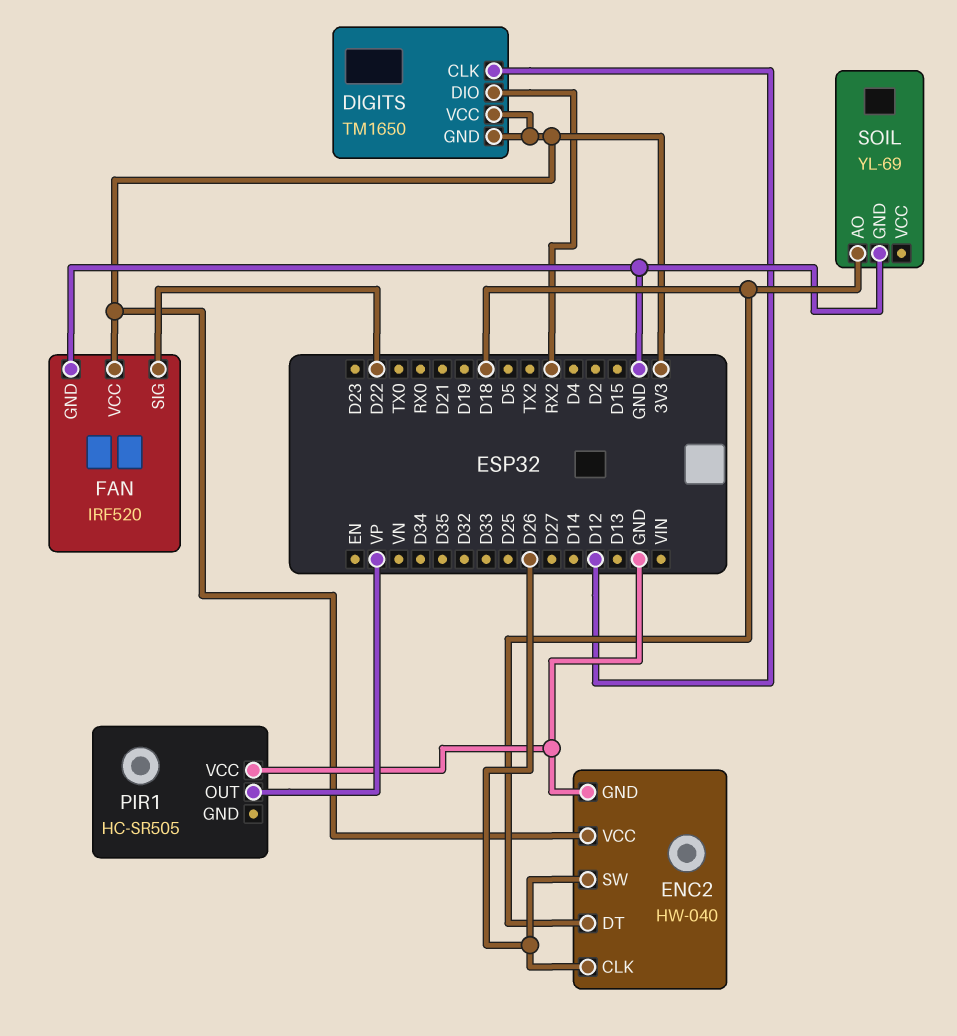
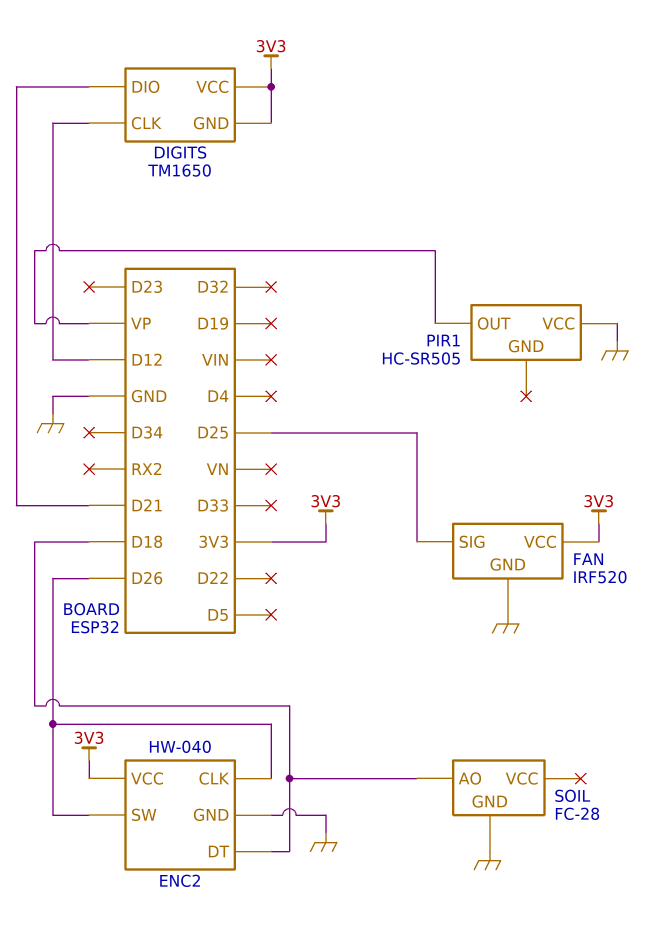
DIGITS pin DIO: RX2 -> D21
FAN pin SIG: D22 -> D25
SOIL: YL-69 -> FC-28

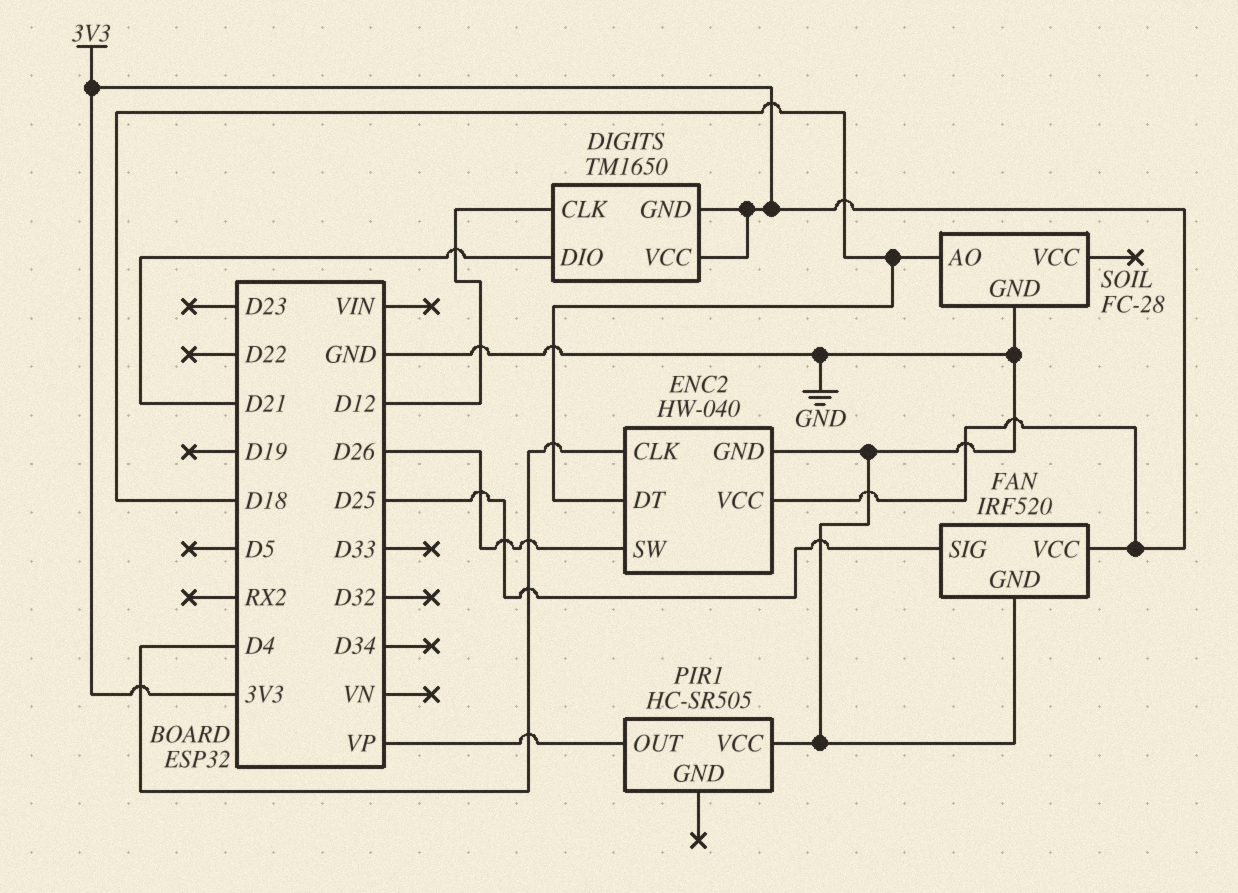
ENC2 pin CLK: D26 -> D4

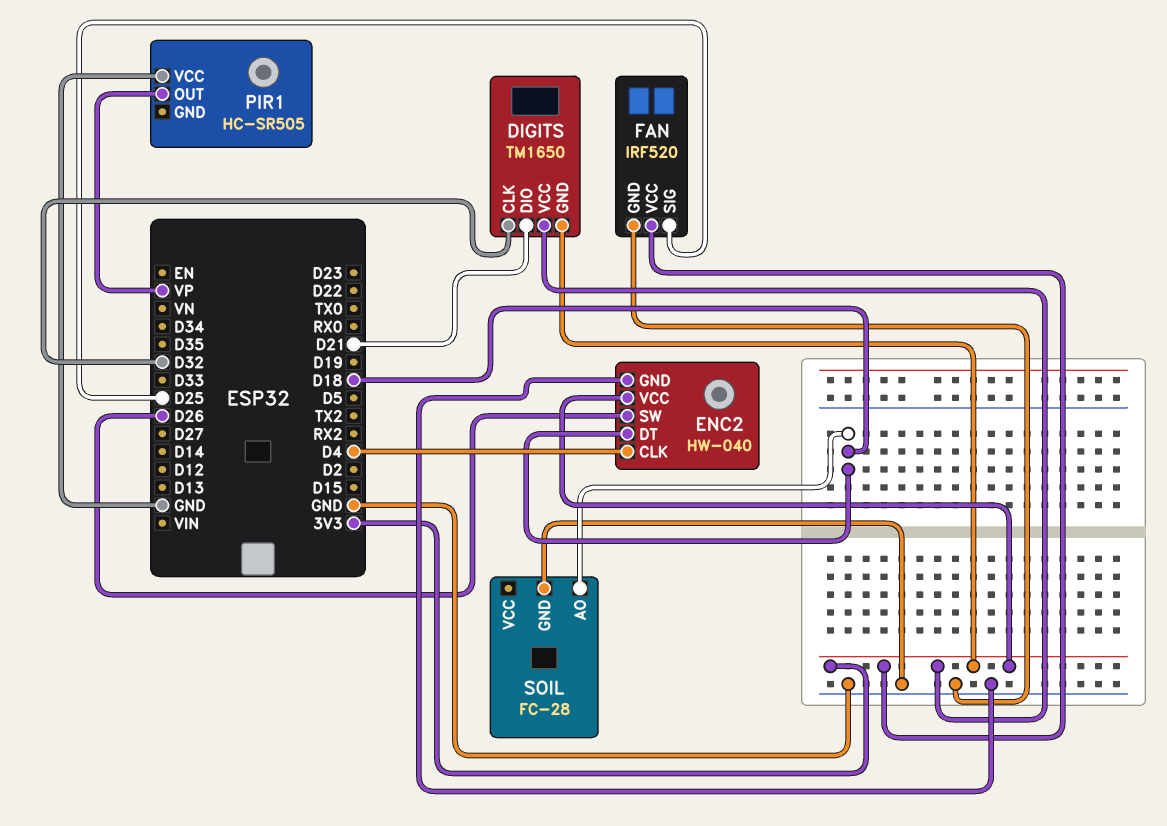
DIGITS pin CLK: D12 -> D32

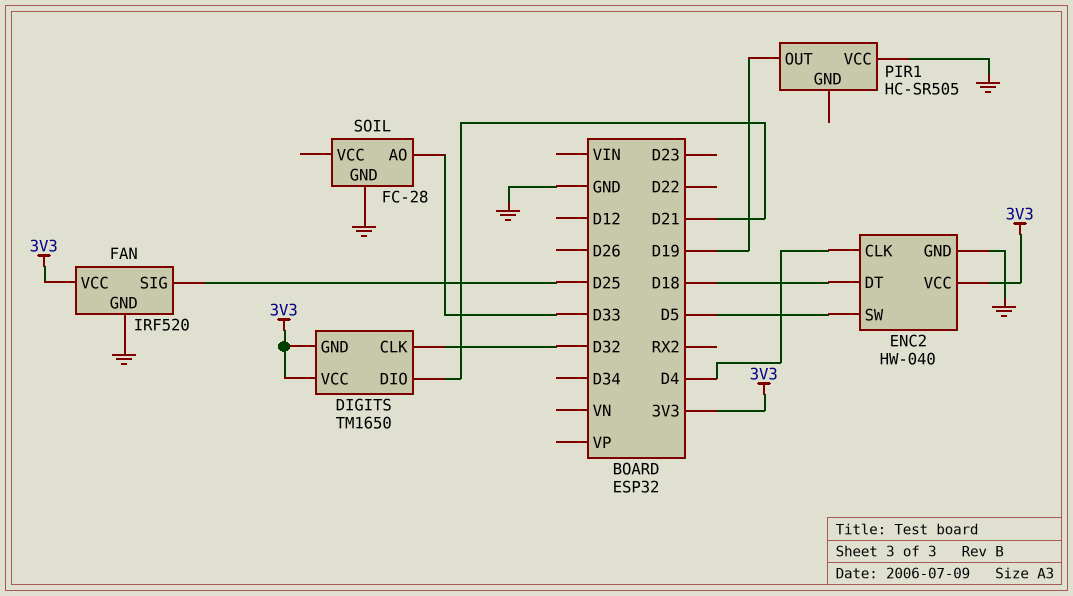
ENC2 pin SW: D26 -> D5
PIR1 pin OUT: VP -> D19
SOIL pin AO: D18 -> D33

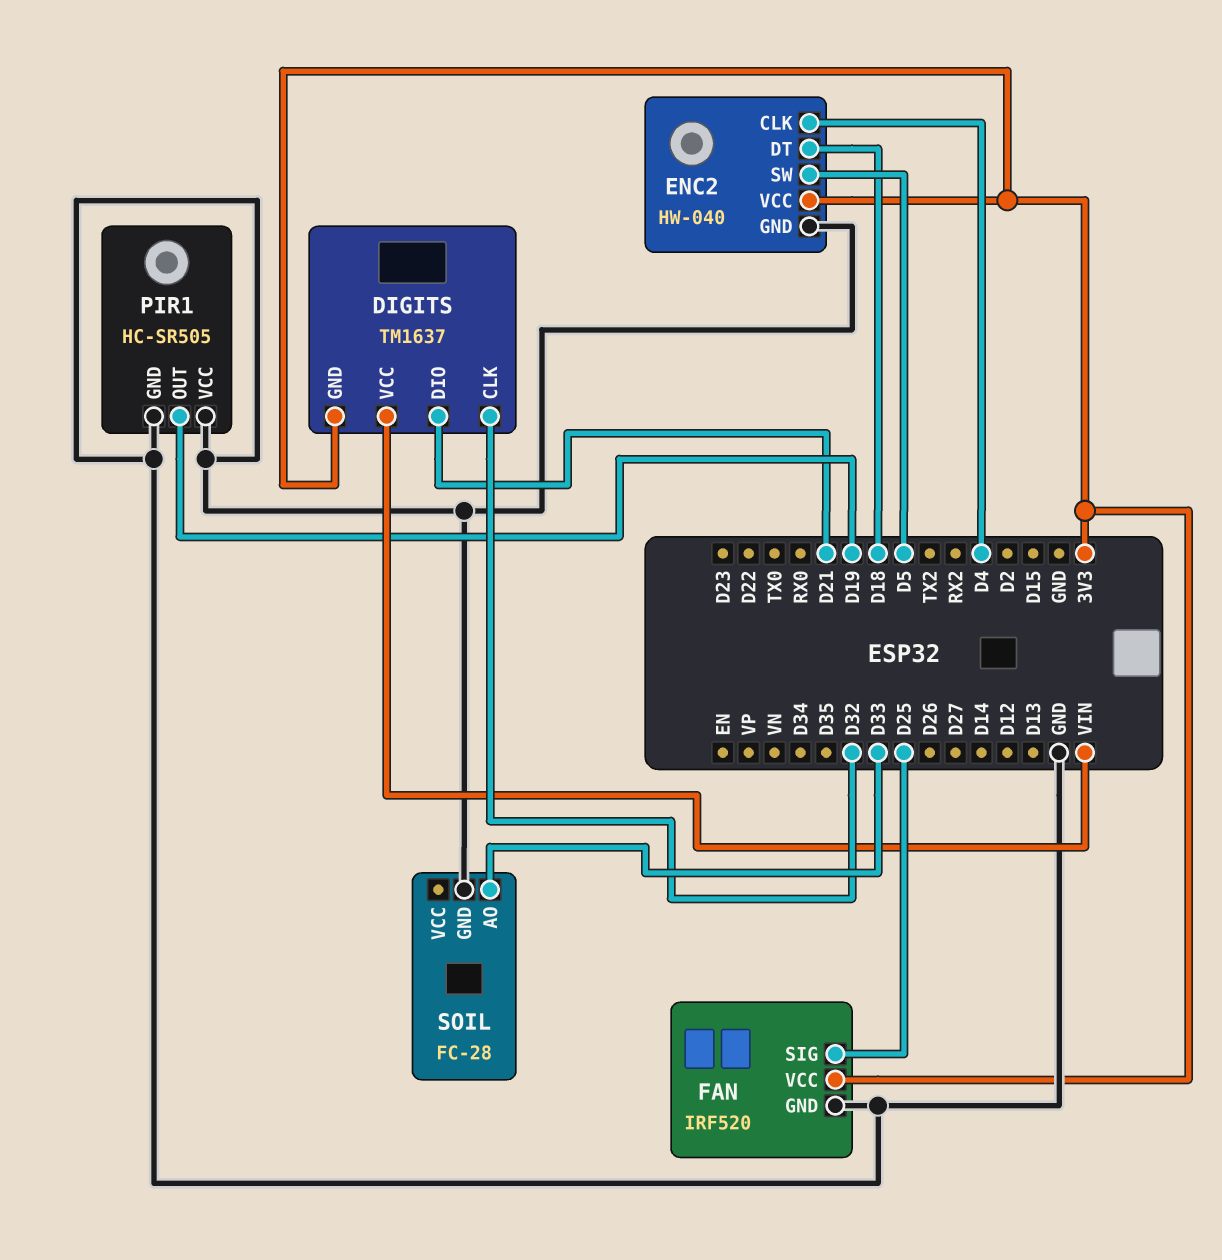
DIGITS: TM1650 -> TM1637
DIGITS pin VCC: 3V3 -> VIN
PIR1 pin GND: none -> GND

